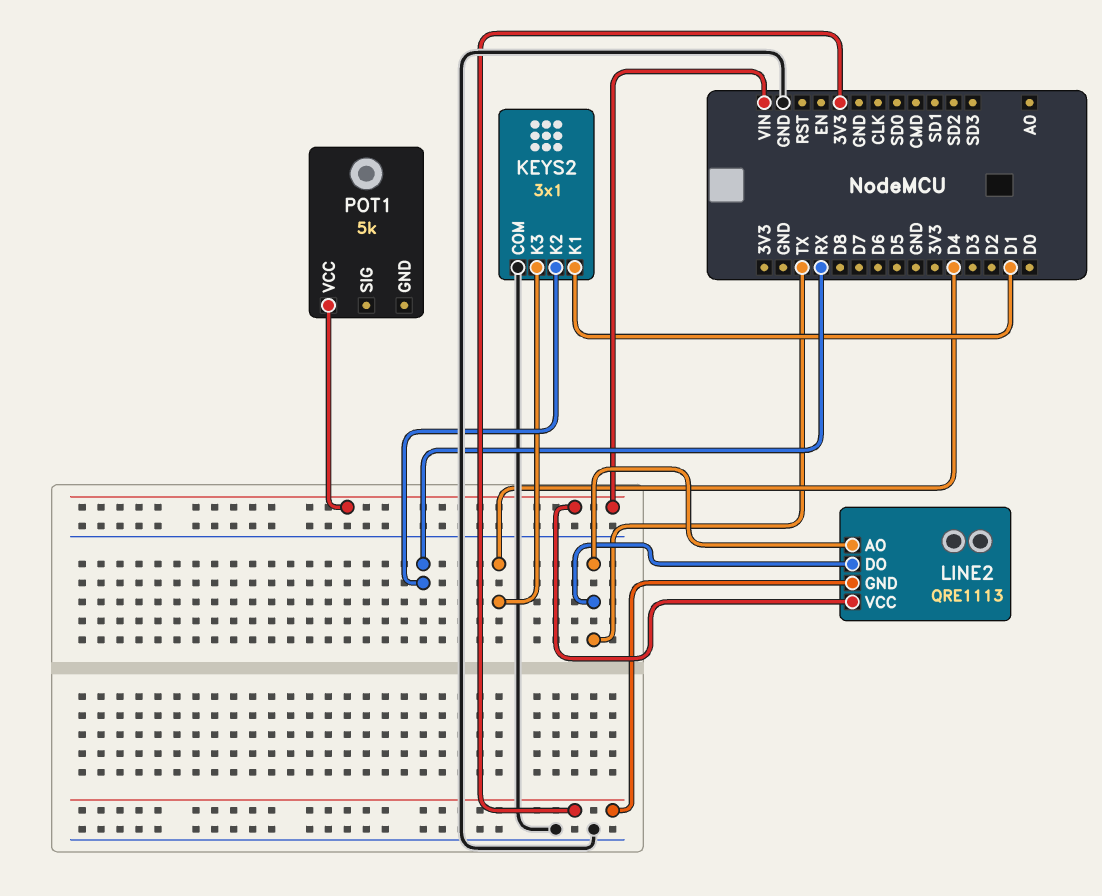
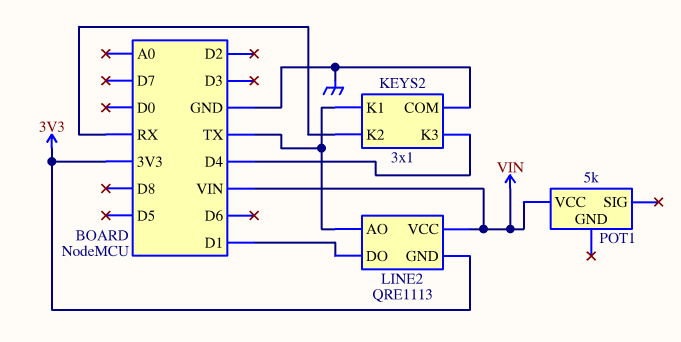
KEYS2 pin K1: D1 -> TX
LINE2 pin DO: TX -> D1

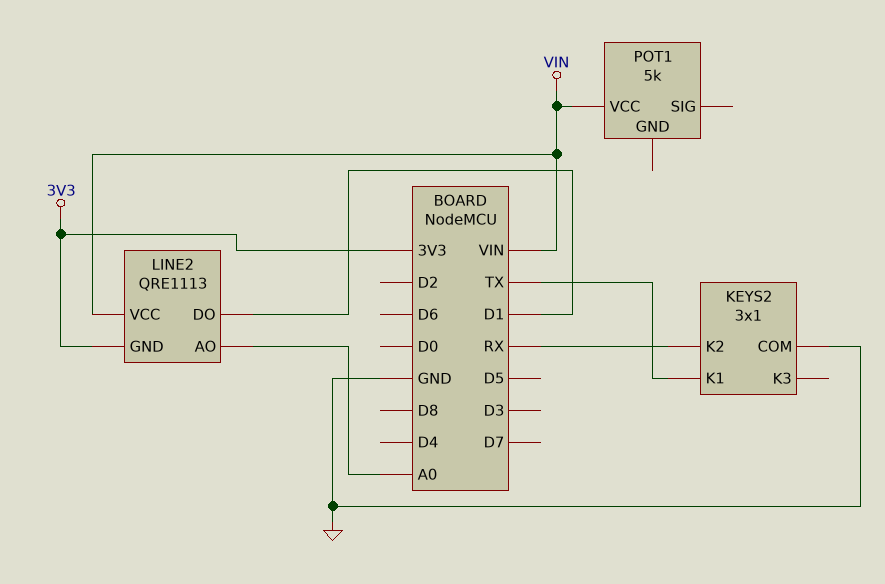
KEYS2 pin K3: D4 -> none
LINE2 pin AO: TX -> A0

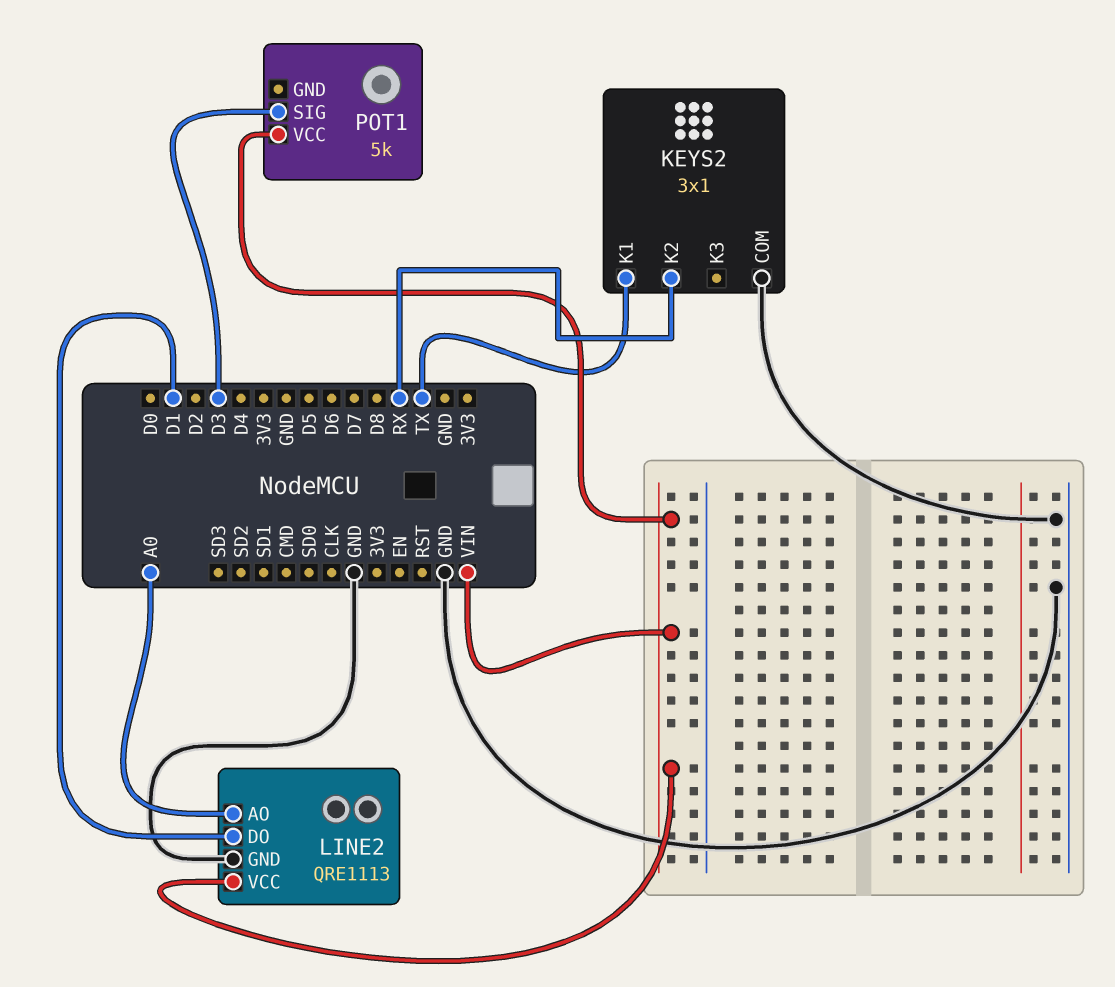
LINE2 pin GND: 3V3 -> GND
POT1 pin SIG: none -> D3

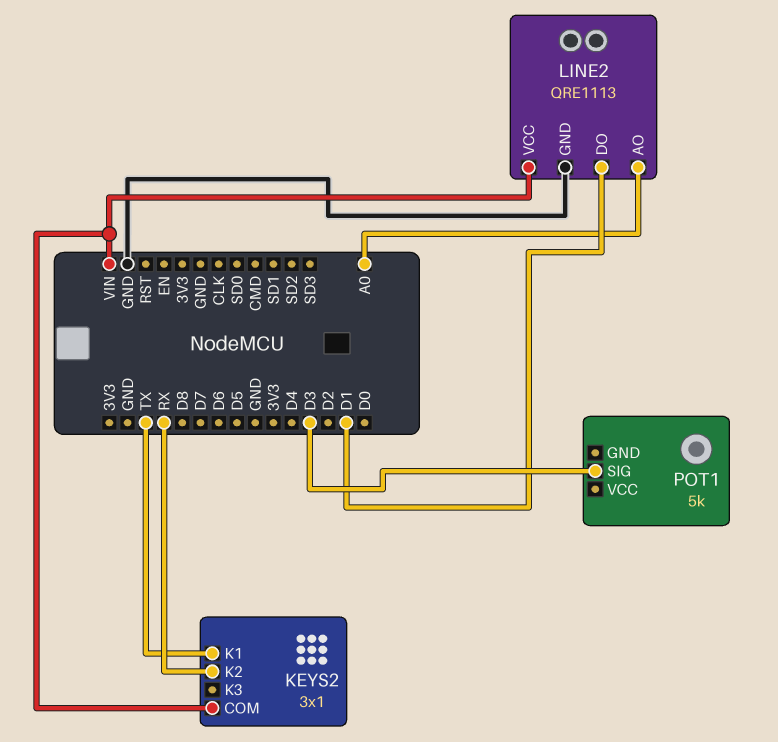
KEYS2 pin COM: GND -> VIN
POT1 pin VCC: VIN -> none

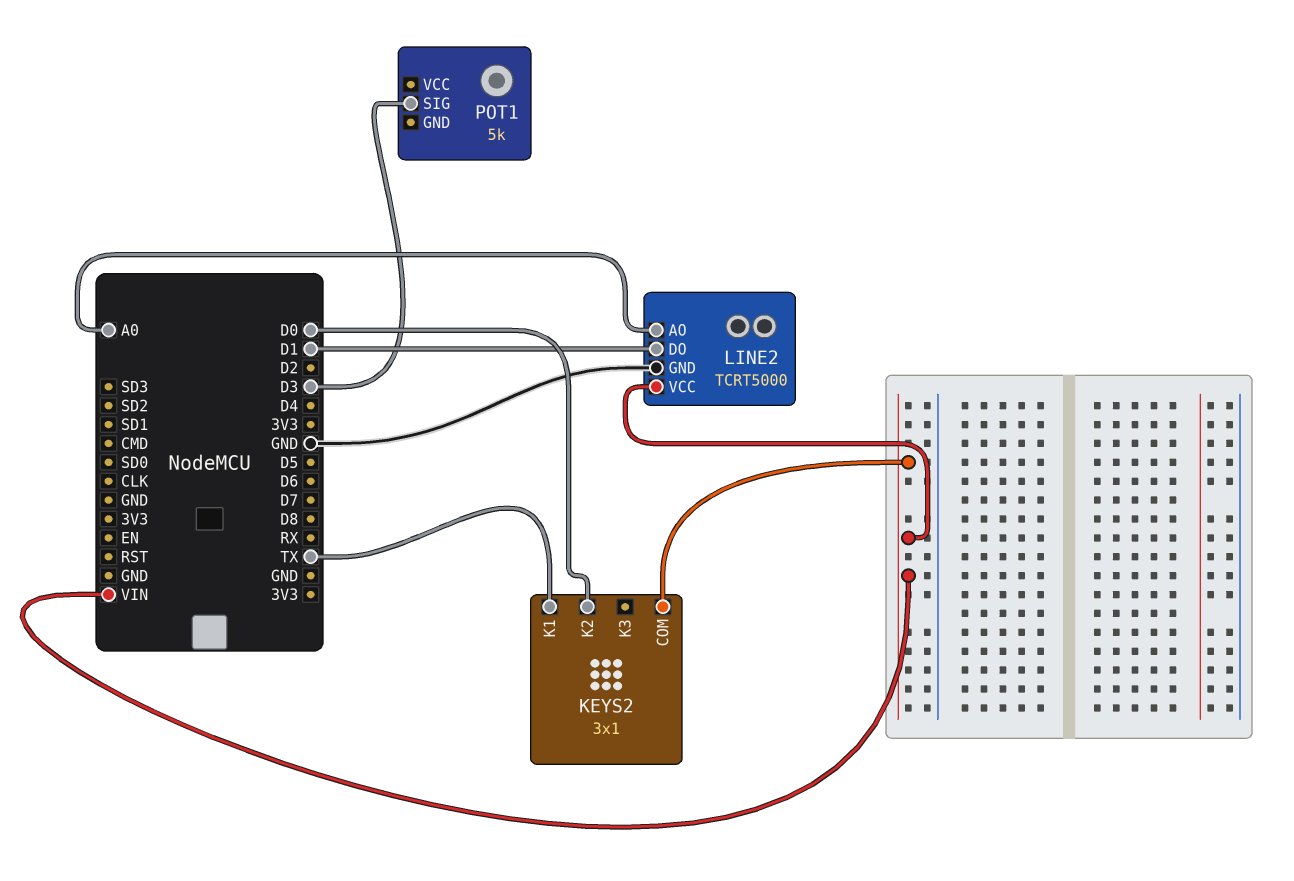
KEYS2 pin K2: RX -> D0
LINE2: QRE1113 -> TCRT5000

